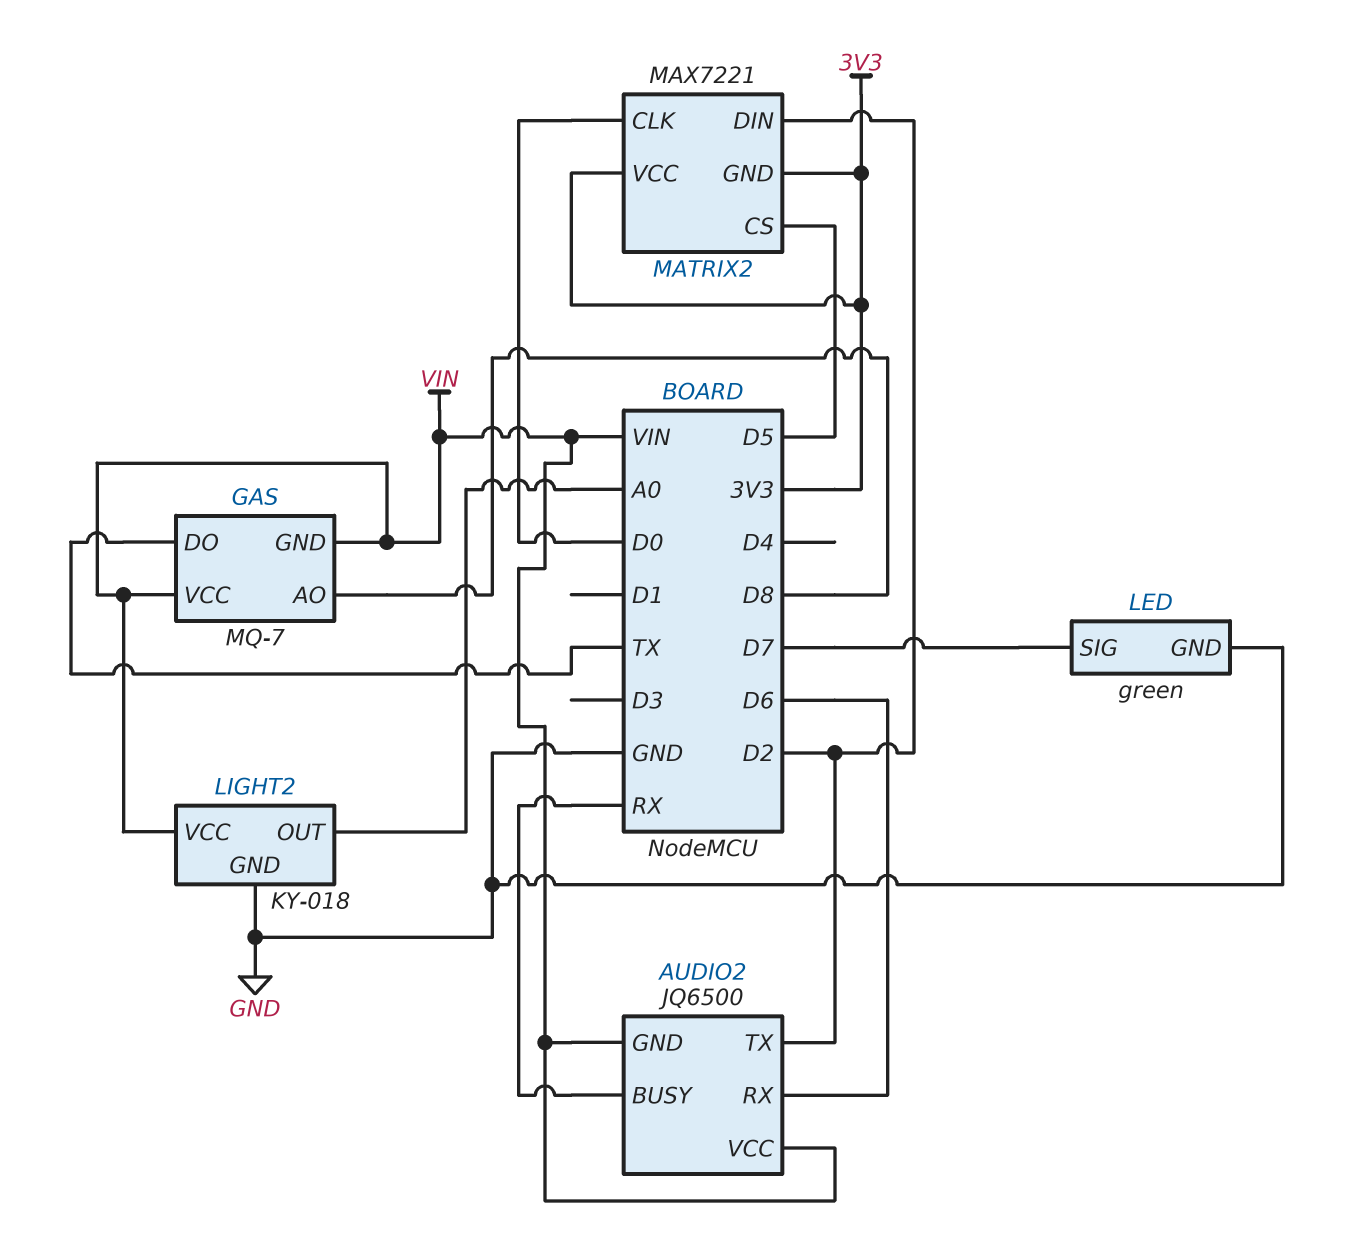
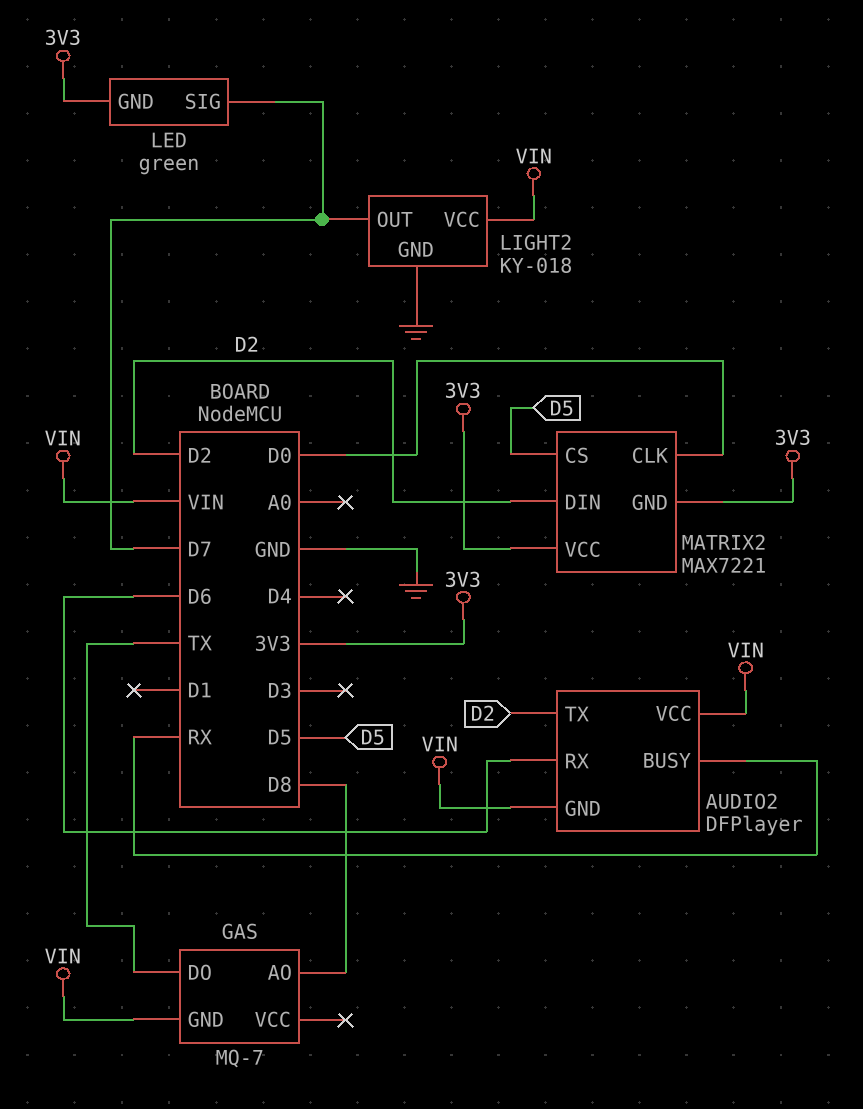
AUDIO2: JQ6500 -> DFPlayer
GAS pin VCC: VIN -> none
LED pin GND: GND -> 3V3
LIGHT2 pin OUT: A0 -> D7

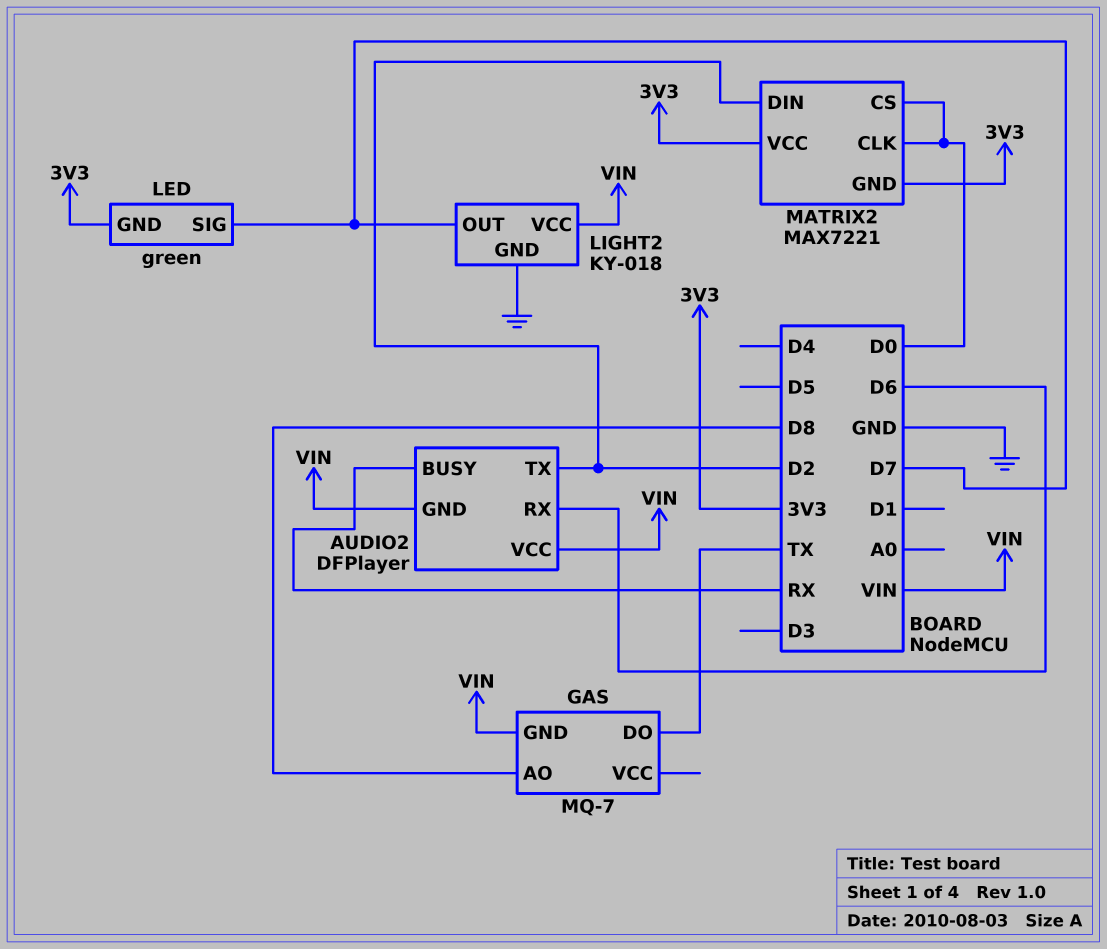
MATRIX2 pin CS: D5 -> D0

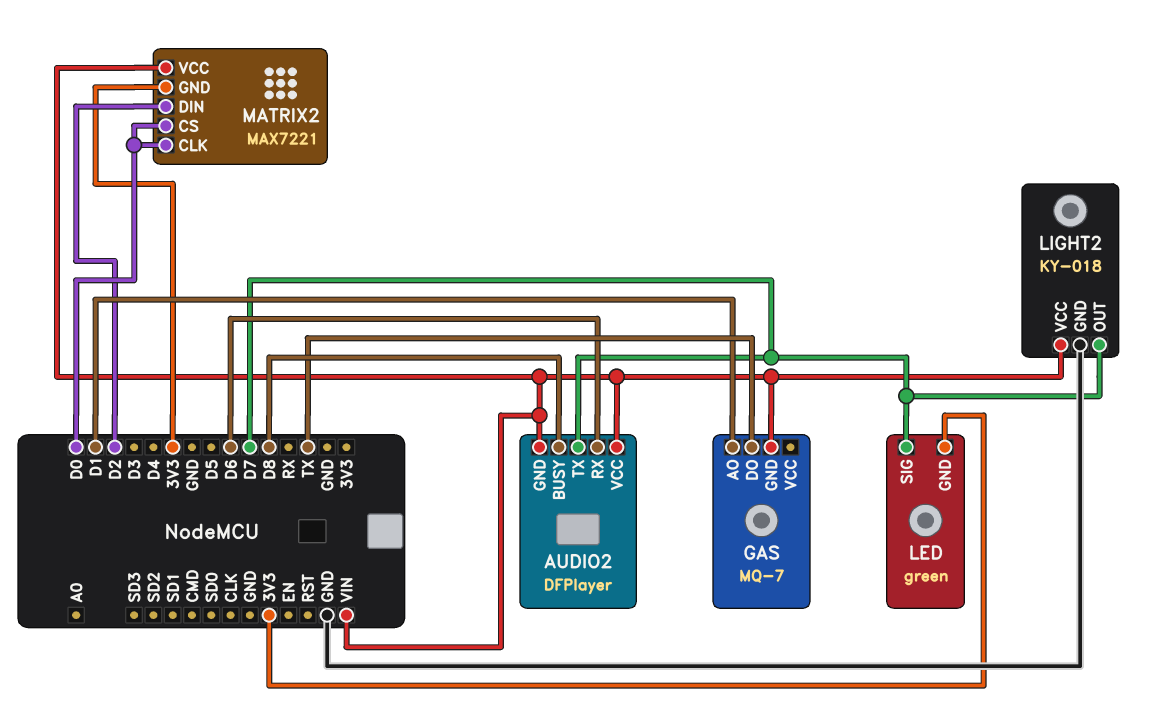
AUDIO2 pin BUSY: RX -> D8
AUDIO2 pin TX: D2 -> D7
GAS pin AO: D8 -> D1
MATRIX2 pin VCC: 3V3 -> VIN

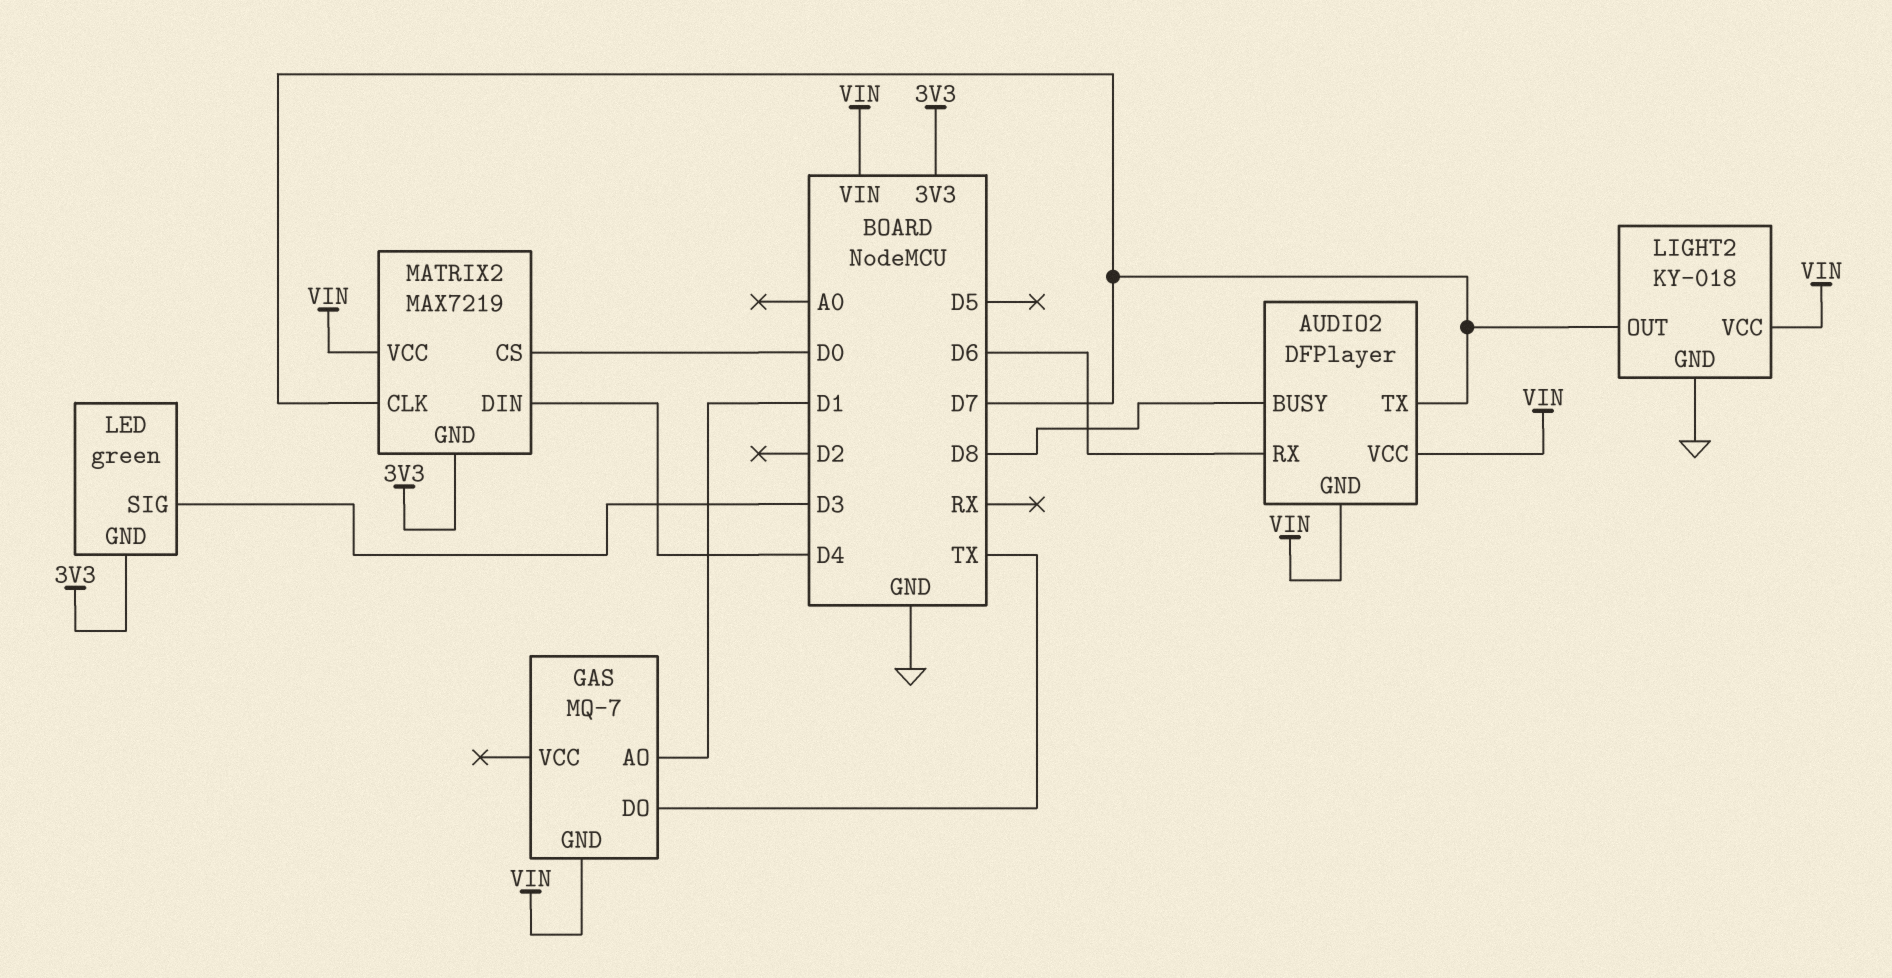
LED pin SIG: D7 -> D3
MATRIX2: MAX7221 -> MAX7219
MATRIX2 pin CLK: D0 -> D7
MATRIX2 pin DIN: D2 -> D4

